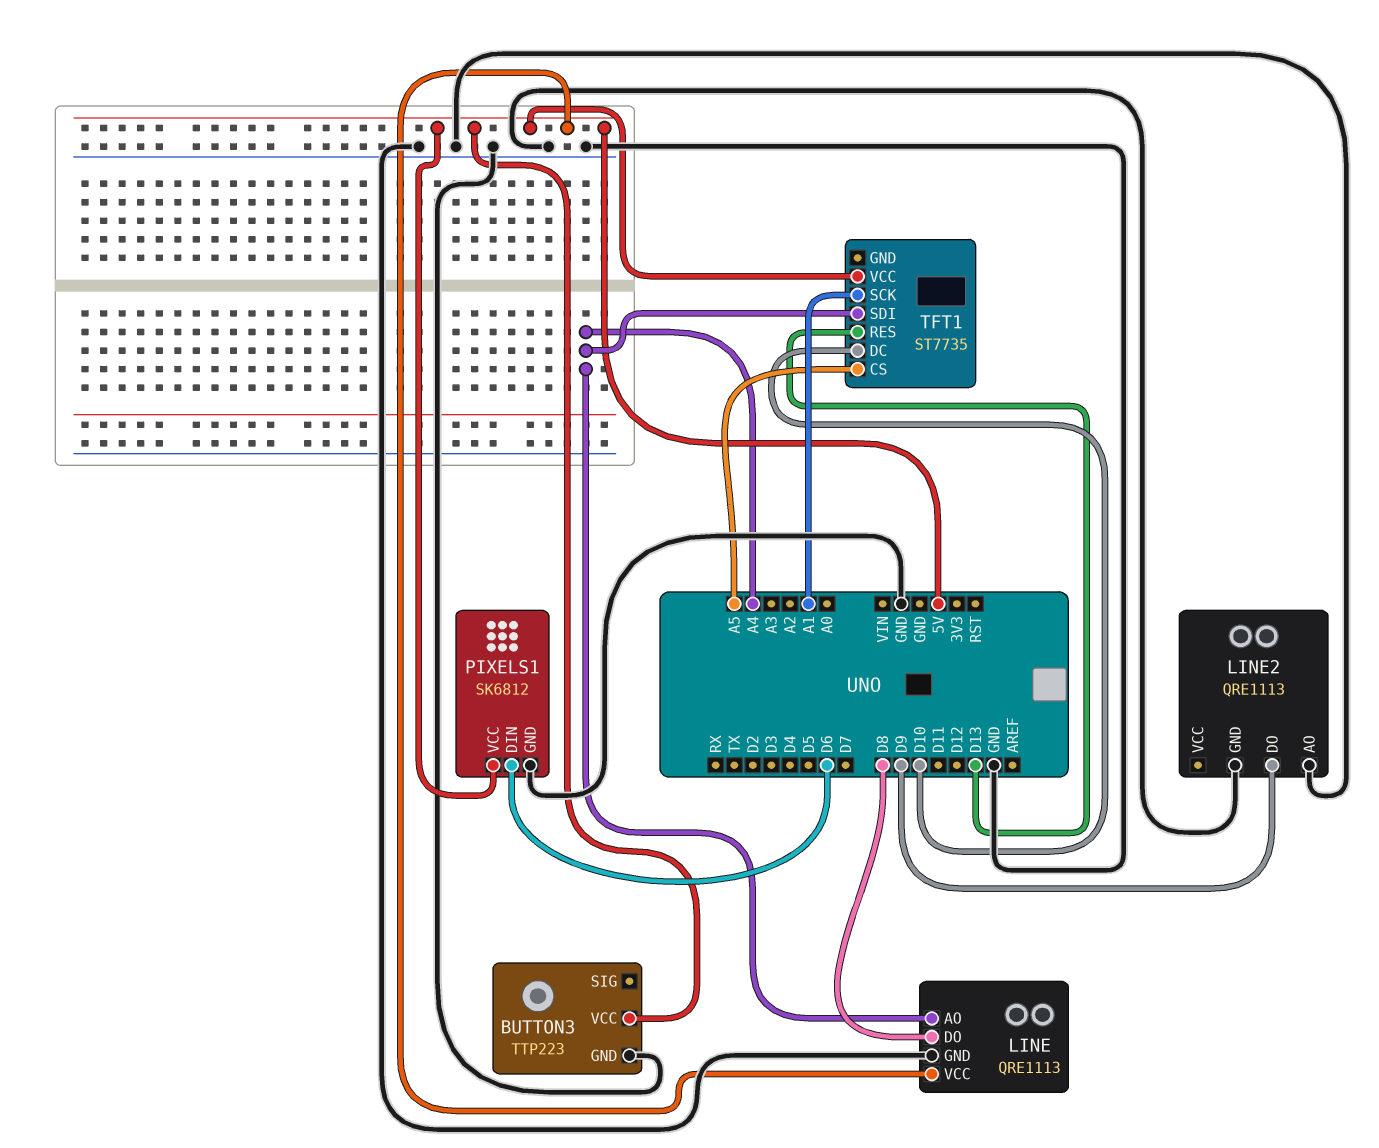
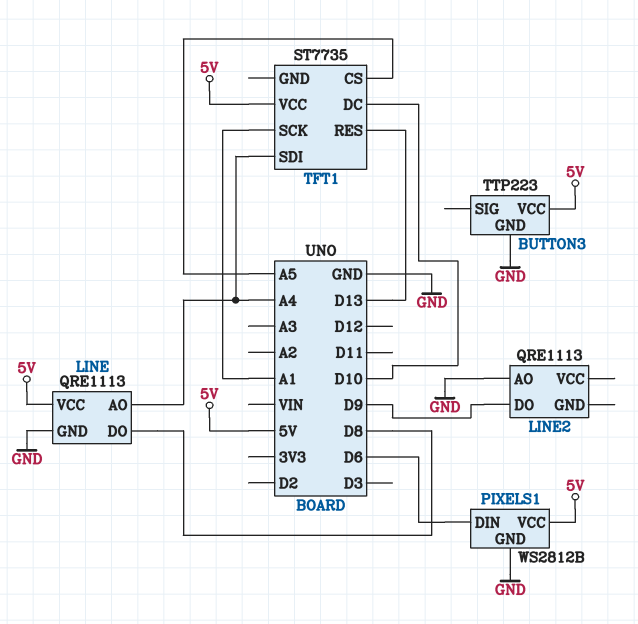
LINE2 pin GND: GND -> none
PIXELS1: SK6812 -> WS2812B

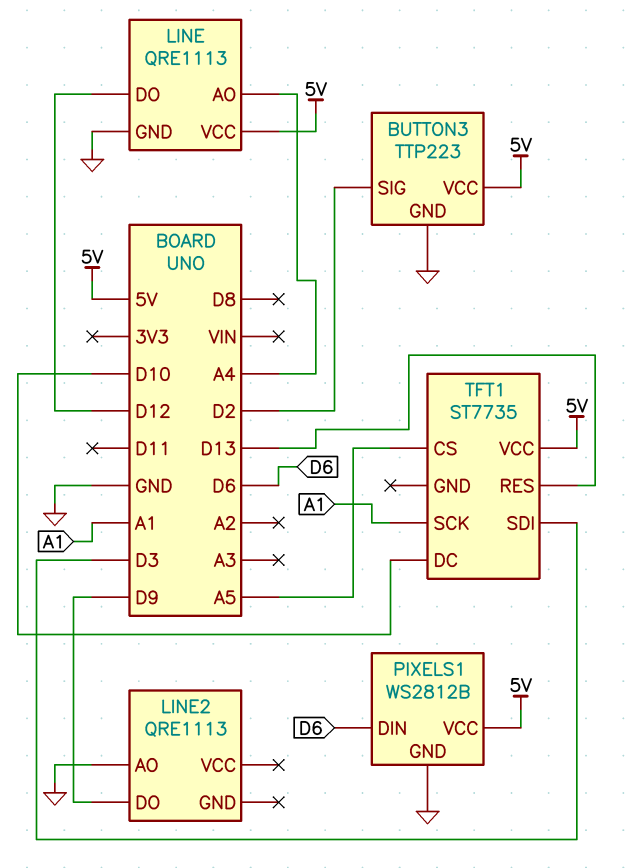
BUTTON3 pin SIG: none -> D2
LINE pin DO: D8 -> D12
TFT1 pin SDI: A4 -> D3

